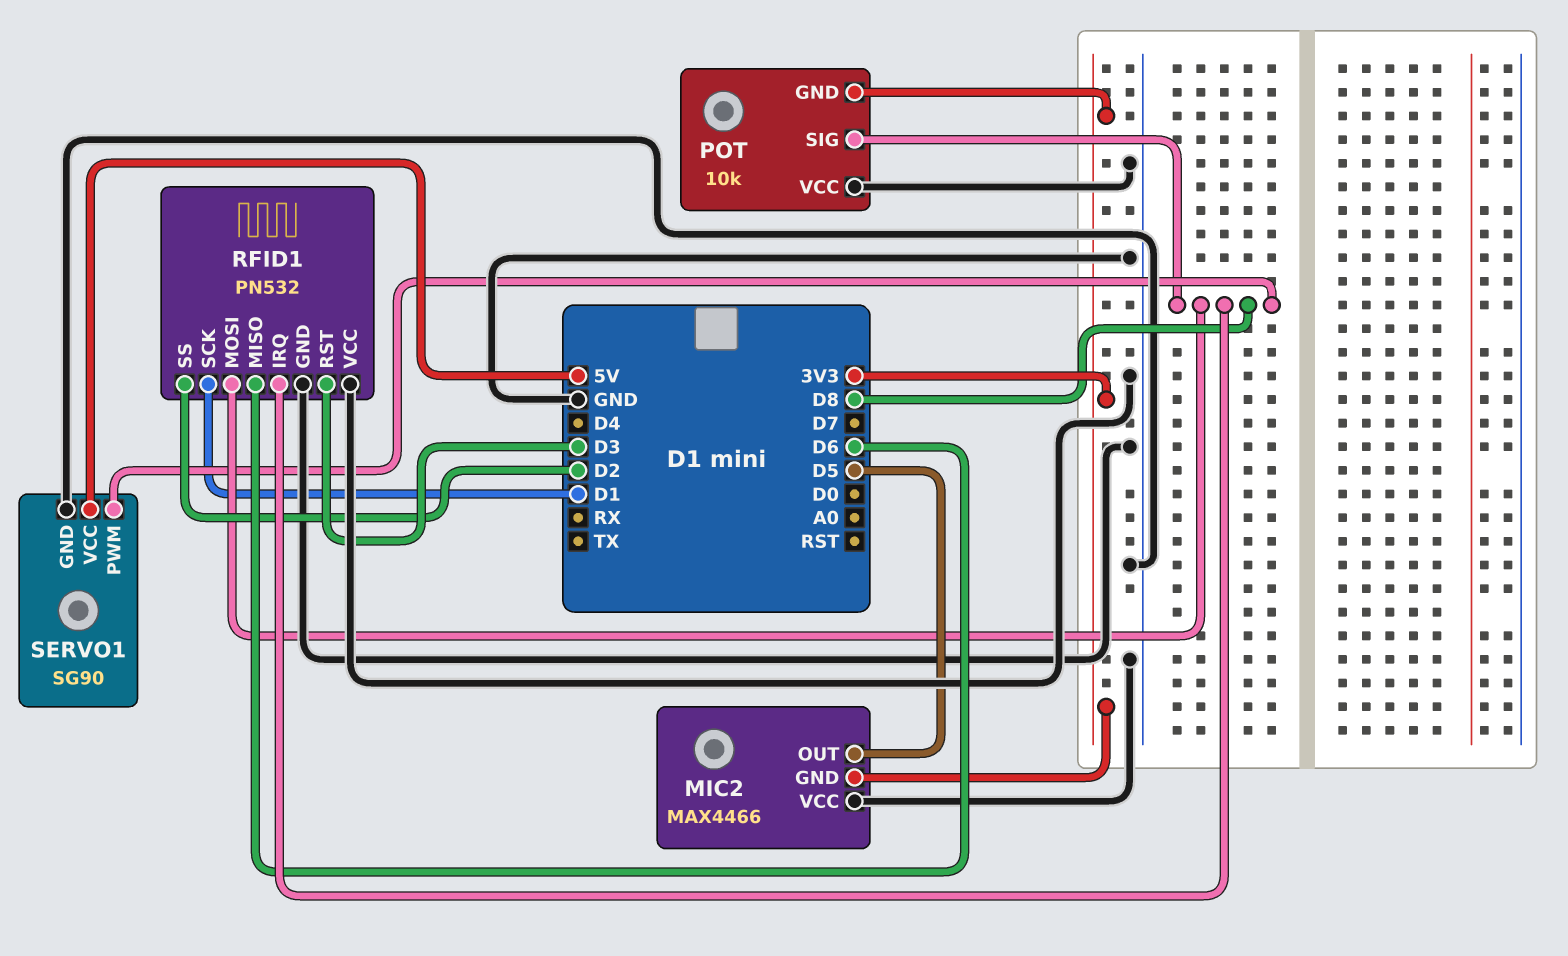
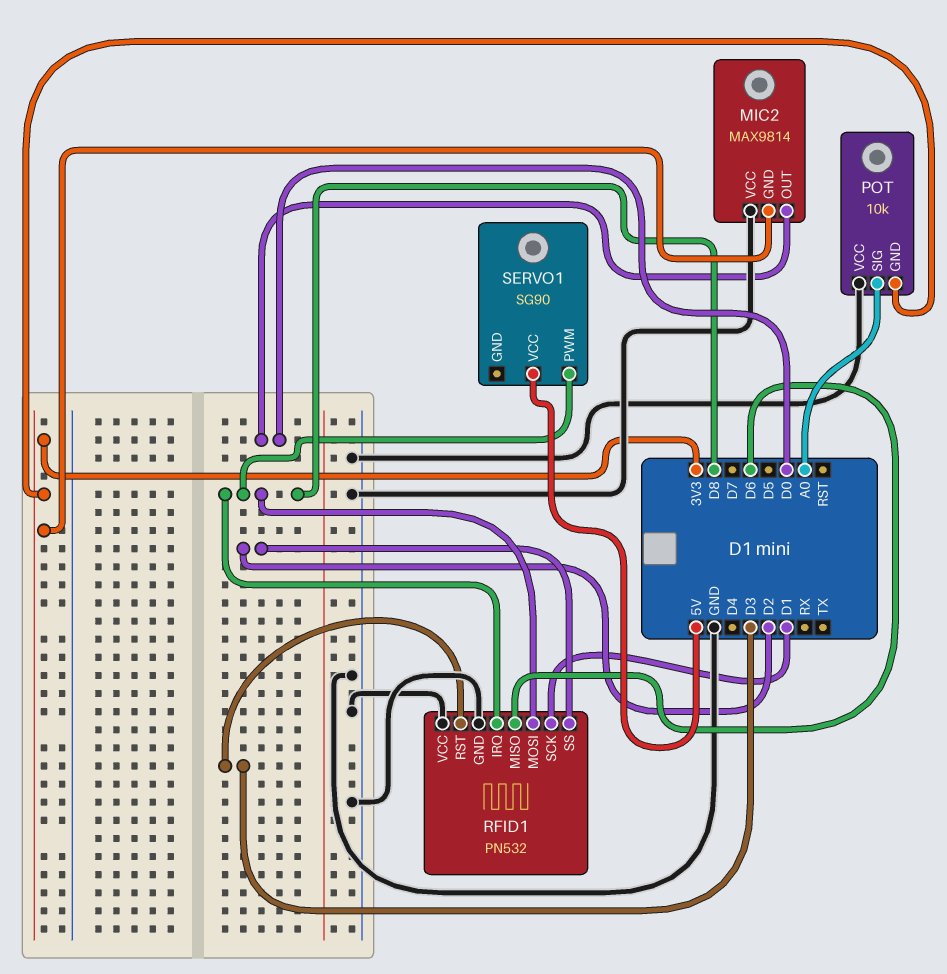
MIC2: MAX4466 -> MAX9814
MIC2 pin OUT: D5 -> D0
POT pin SIG: D8 -> A0
SERVO1 pin GND: GND -> none

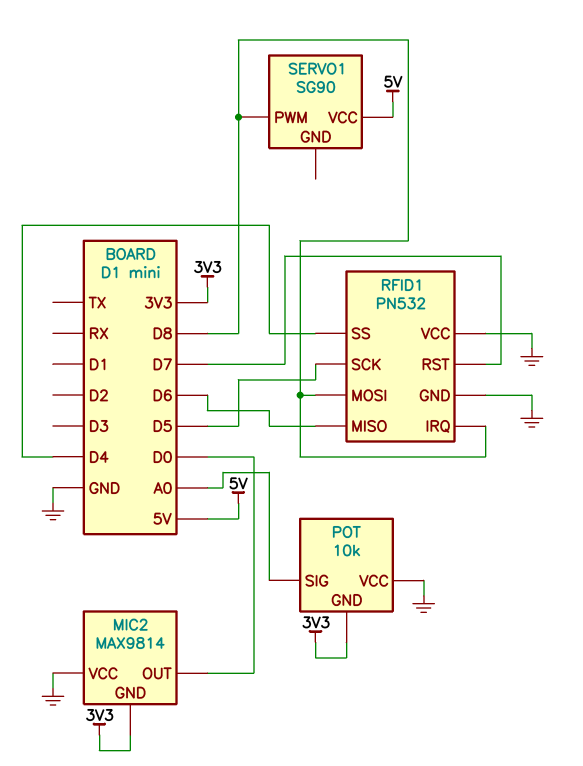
RFID1 pin RST: D3 -> D7
RFID1 pin SCK: D1 -> D5
RFID1 pin SS: D2 -> D4

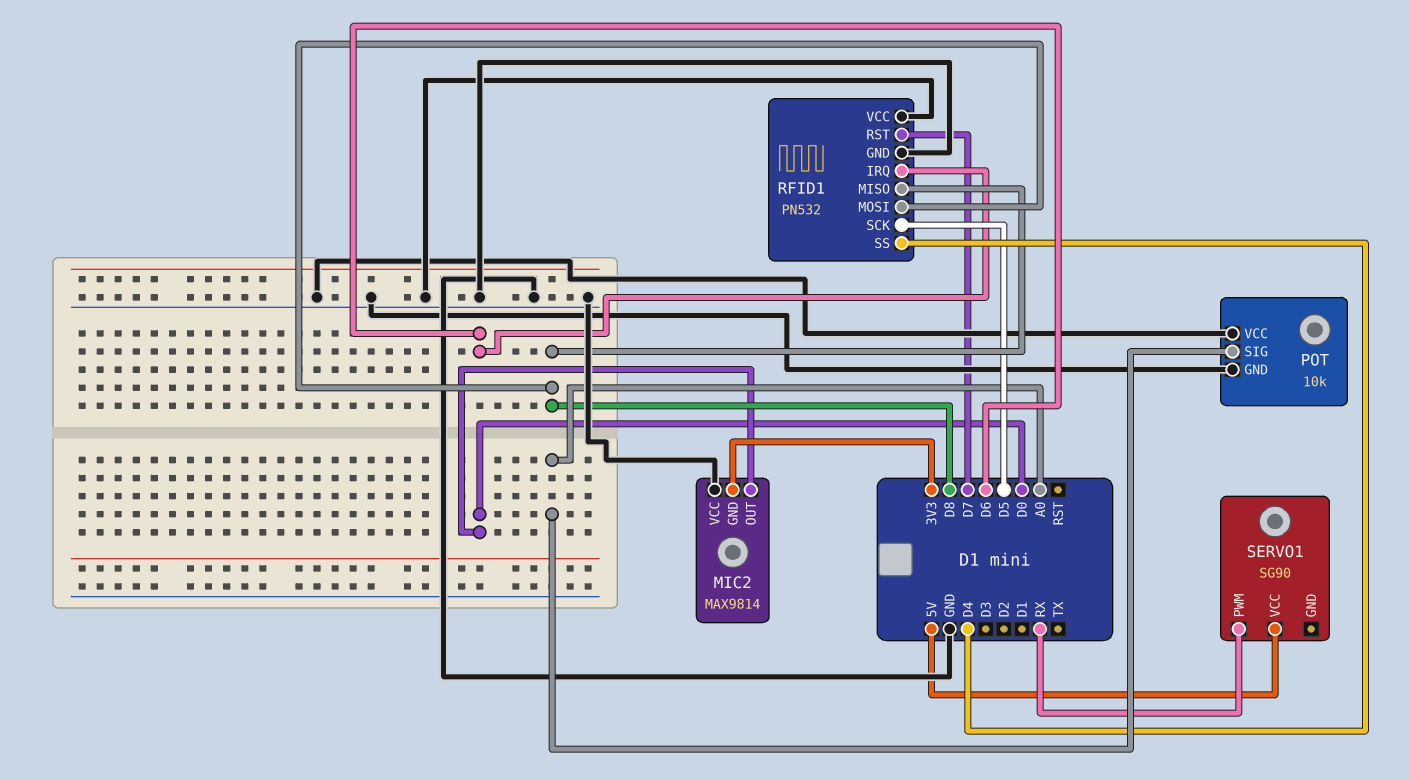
POT pin GND: 3V3 -> GND
RFID1 pin IRQ: D8 -> D6
RFID1 pin MISO: D6 -> D8
SERVO1 pin PWM: D8 -> RX

